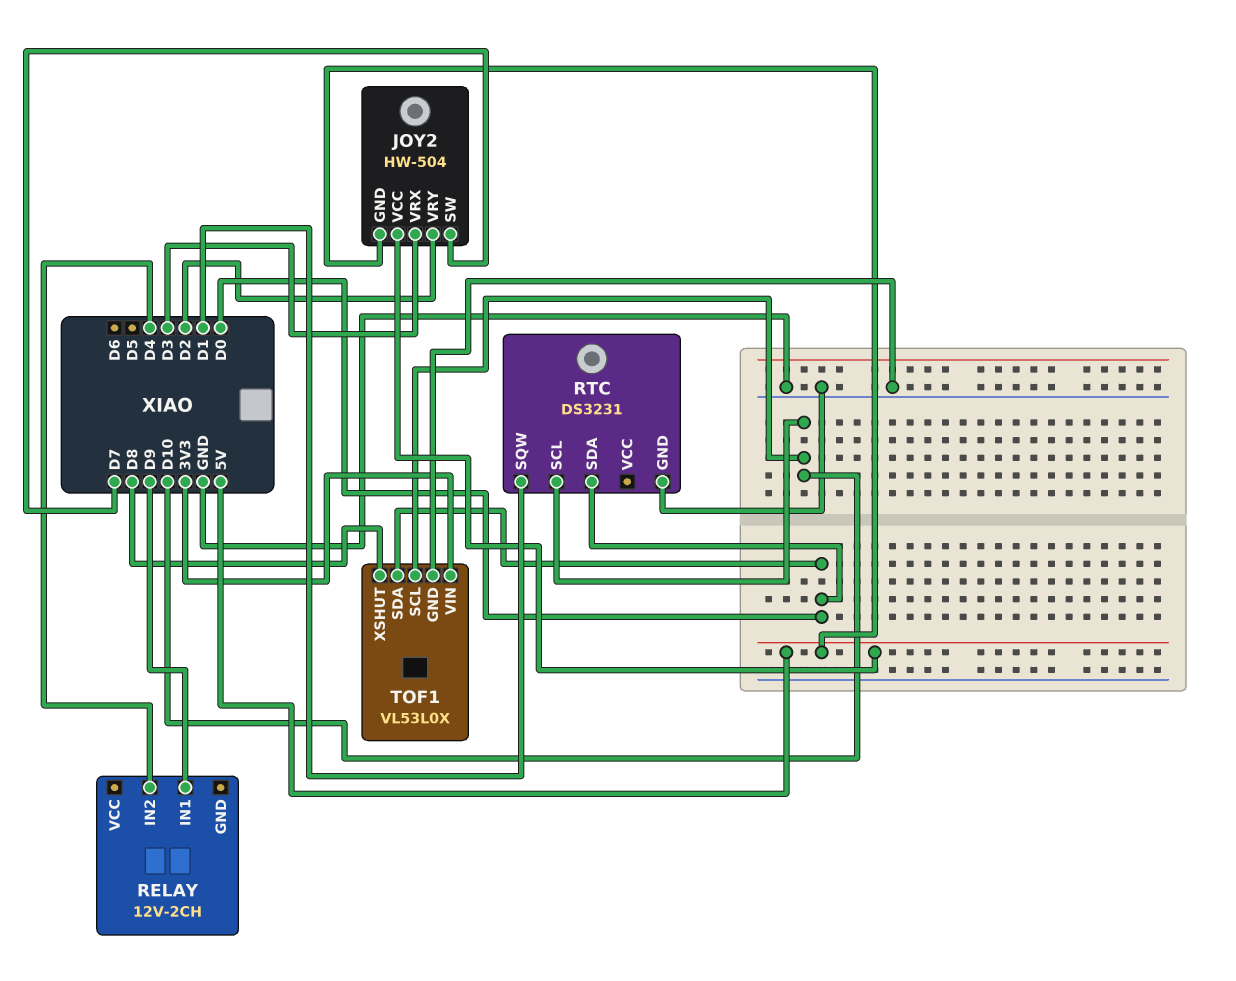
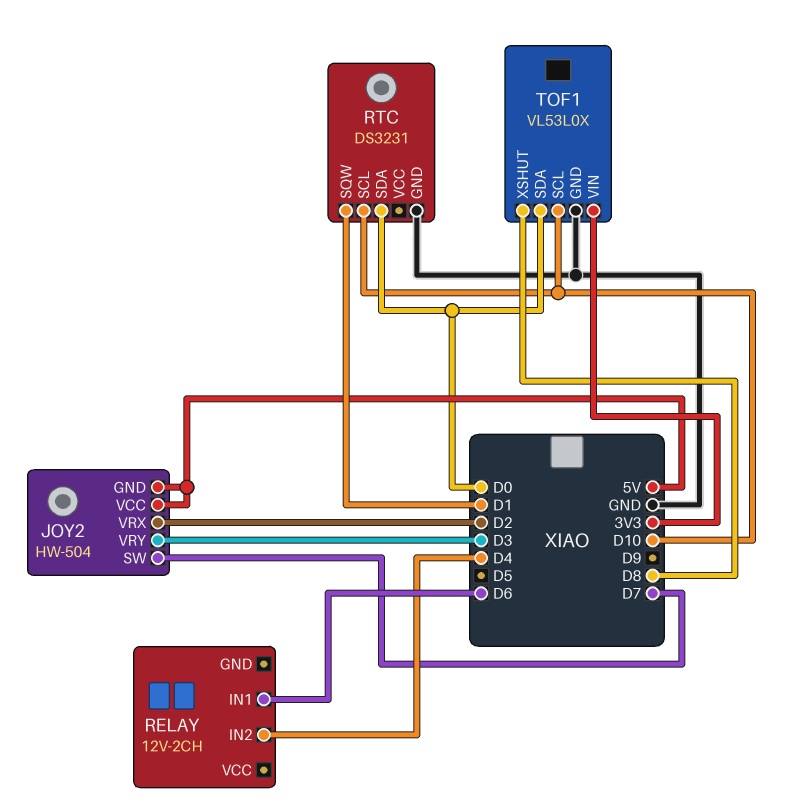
JOY2 pin VRX: D3 -> D2
JOY2 pin VRY: D2 -> D3
RELAY pin IN1: D9 -> D6

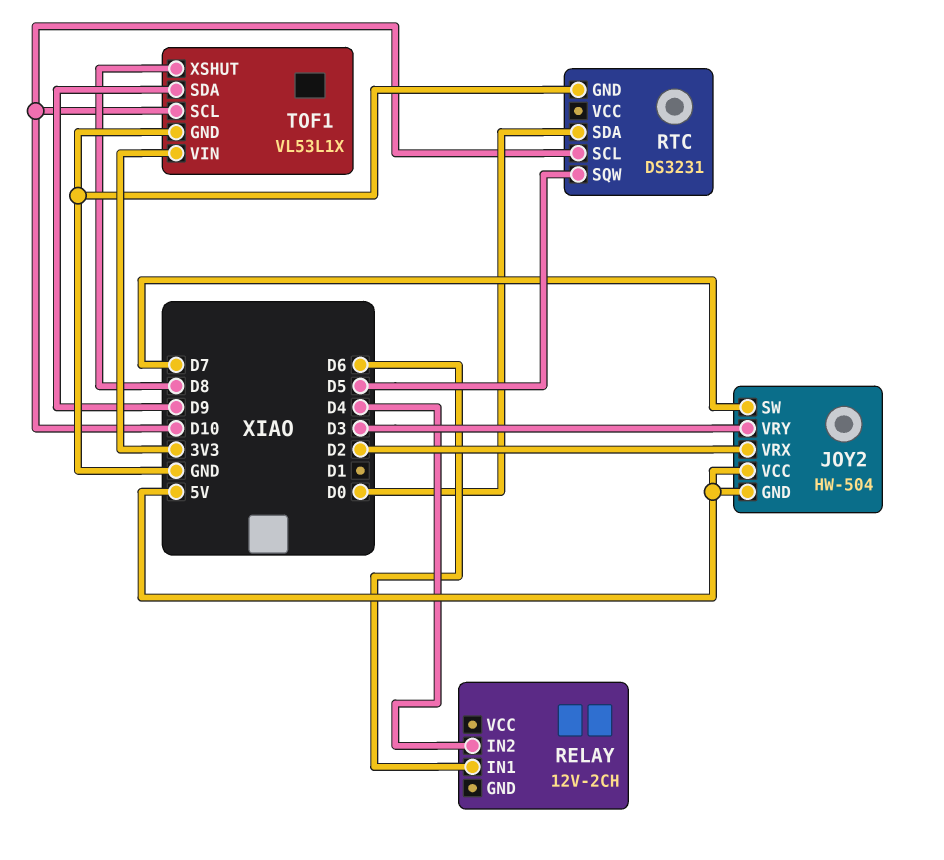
RTC pin SQW: D1 -> D5
TOF1: VL53L0X -> VL53L1X
TOF1 pin SDA: D0 -> D9

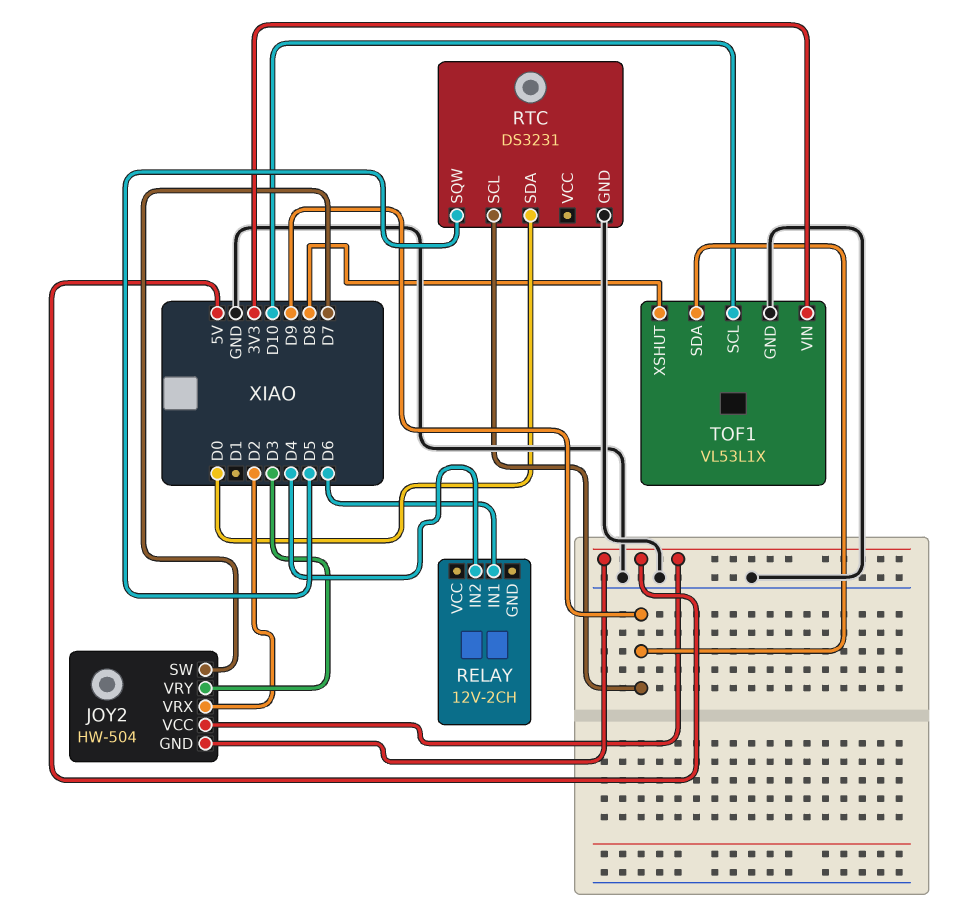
RTC pin SCL: D10 -> D9

